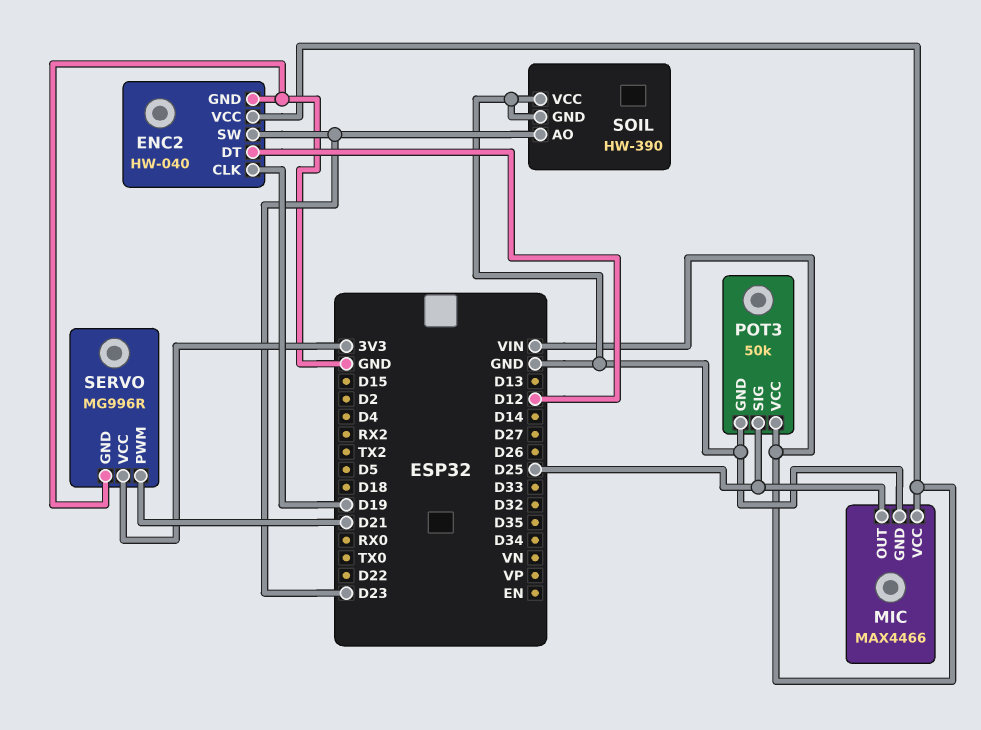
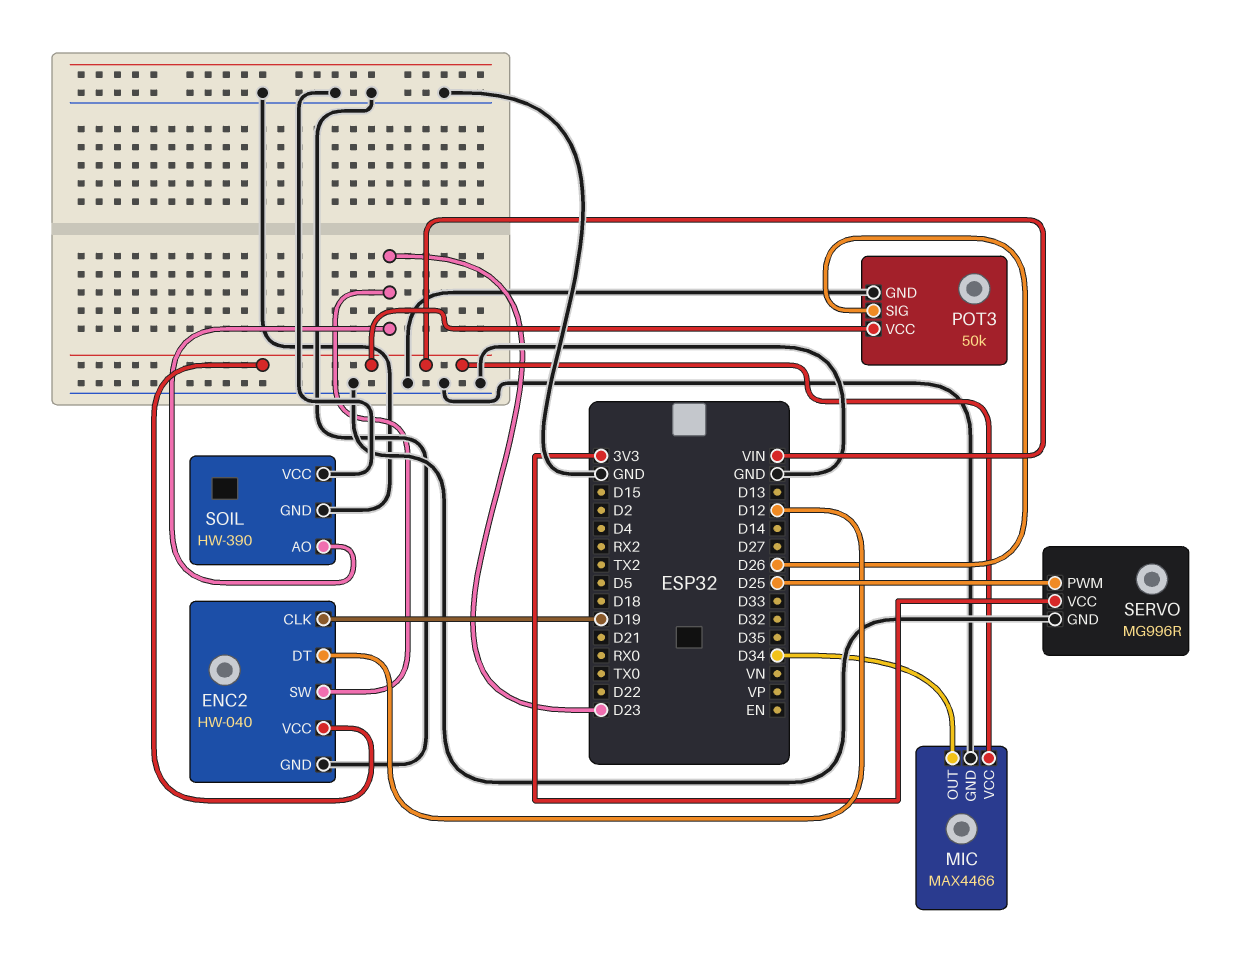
MIC pin OUT: D25 -> D34
POT3 pin SIG: D25 -> D26
SERVO pin PWM: D21 -> D25

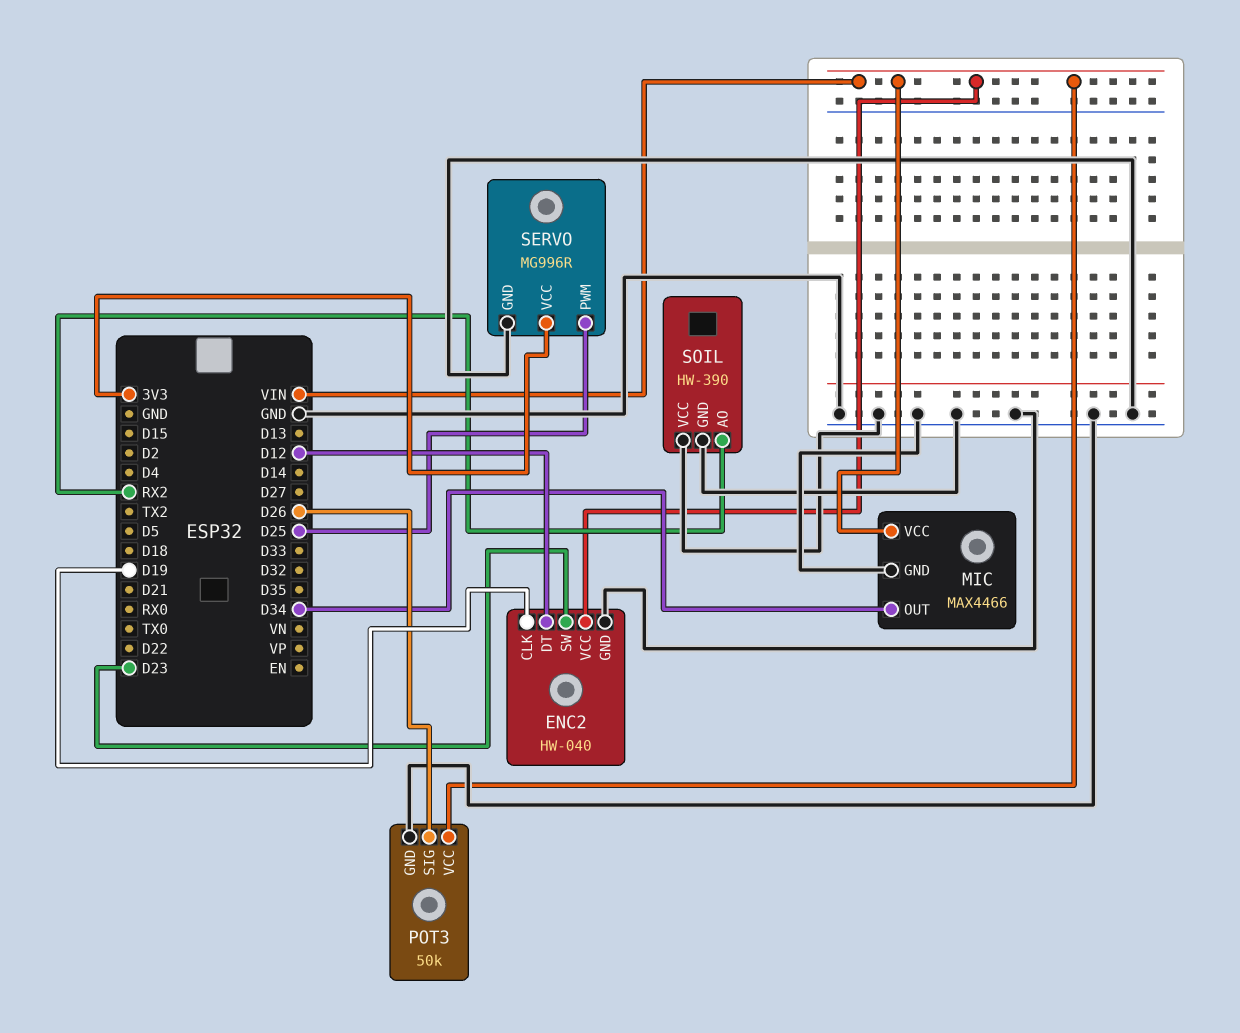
SOIL pin AO: D23 -> RX2

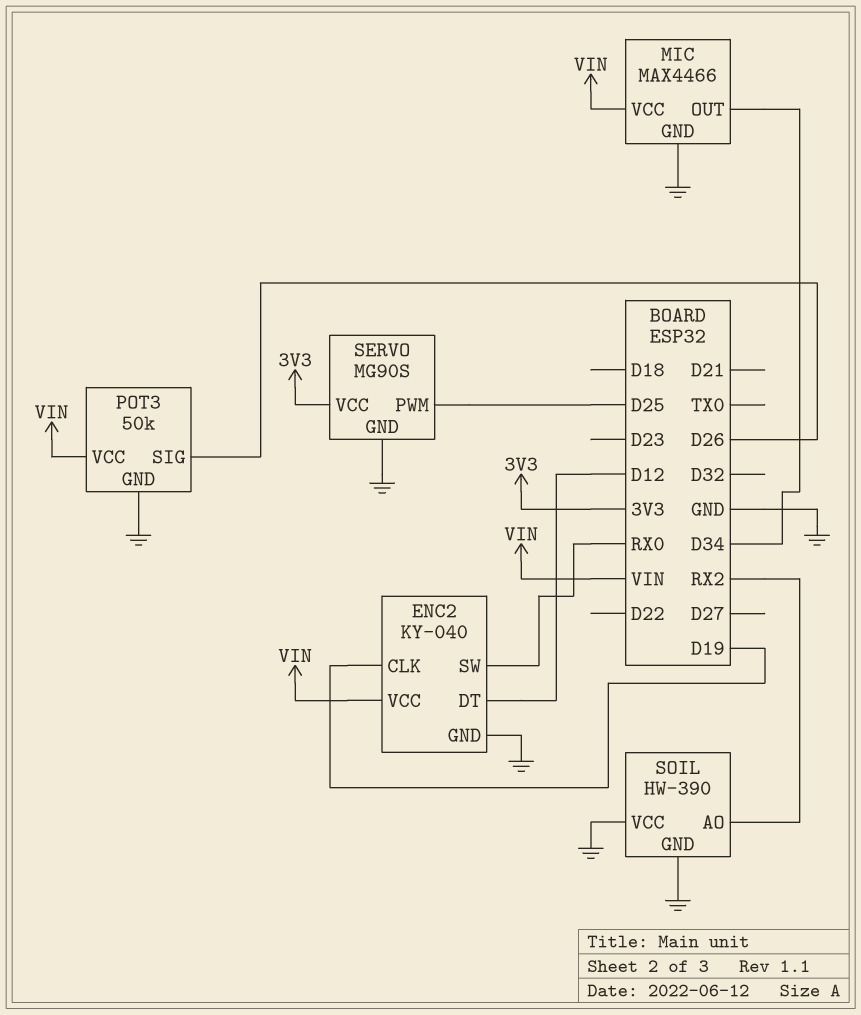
ENC2: HW-040 -> KY-040
ENC2 pin SW: D23 -> RX0
SERVO: MG996R -> MG90S

